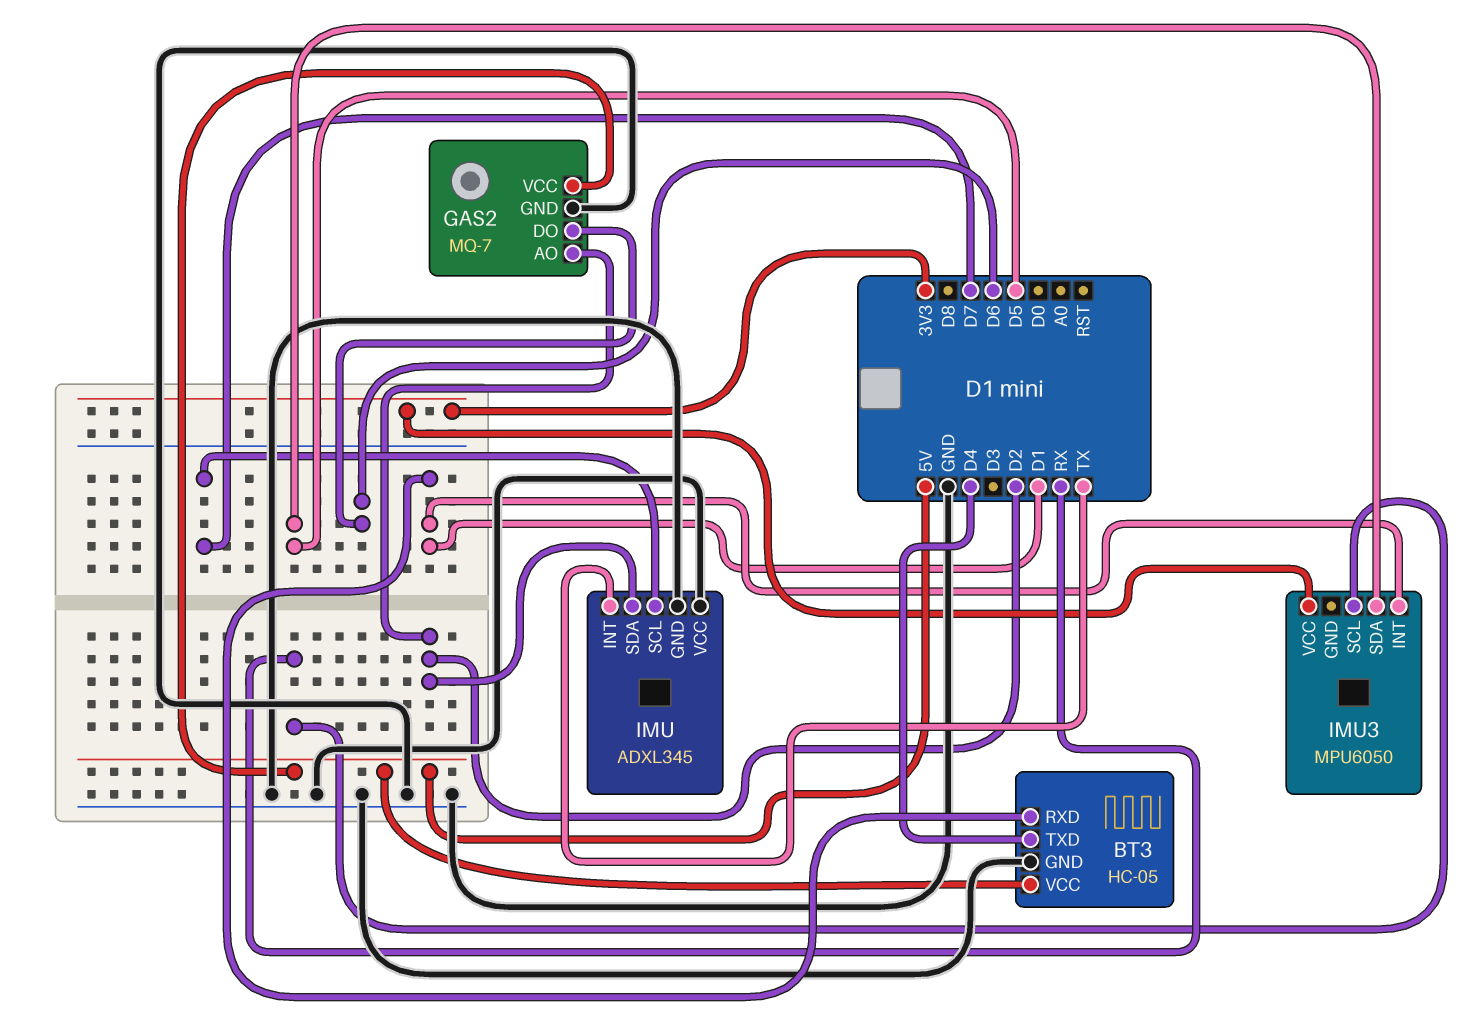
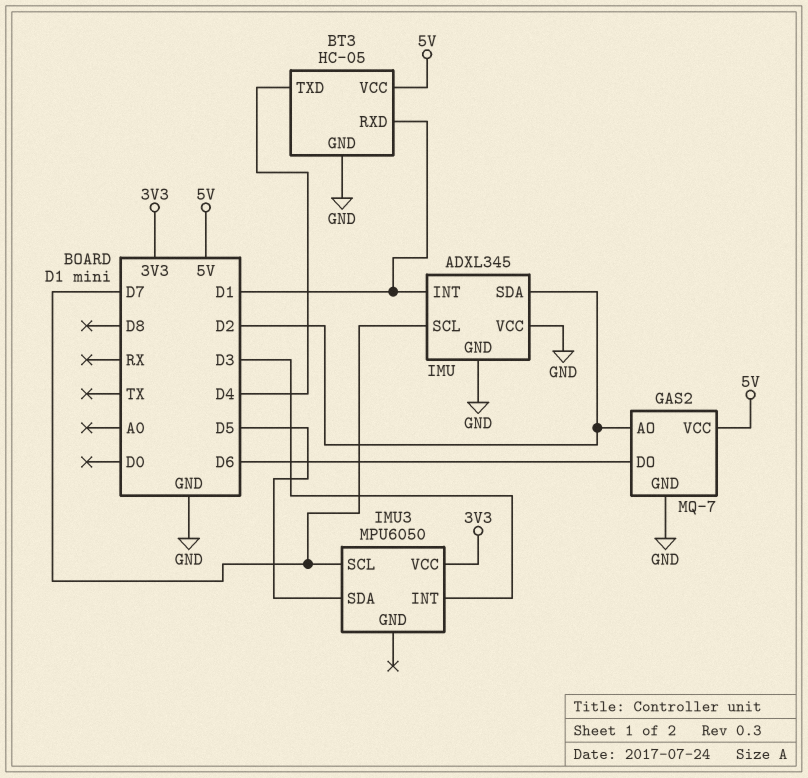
IMU pin INT: TX -> D1
IMU3 pin INT: D1 -> D3
IMU3 pin SCL: RX -> D7

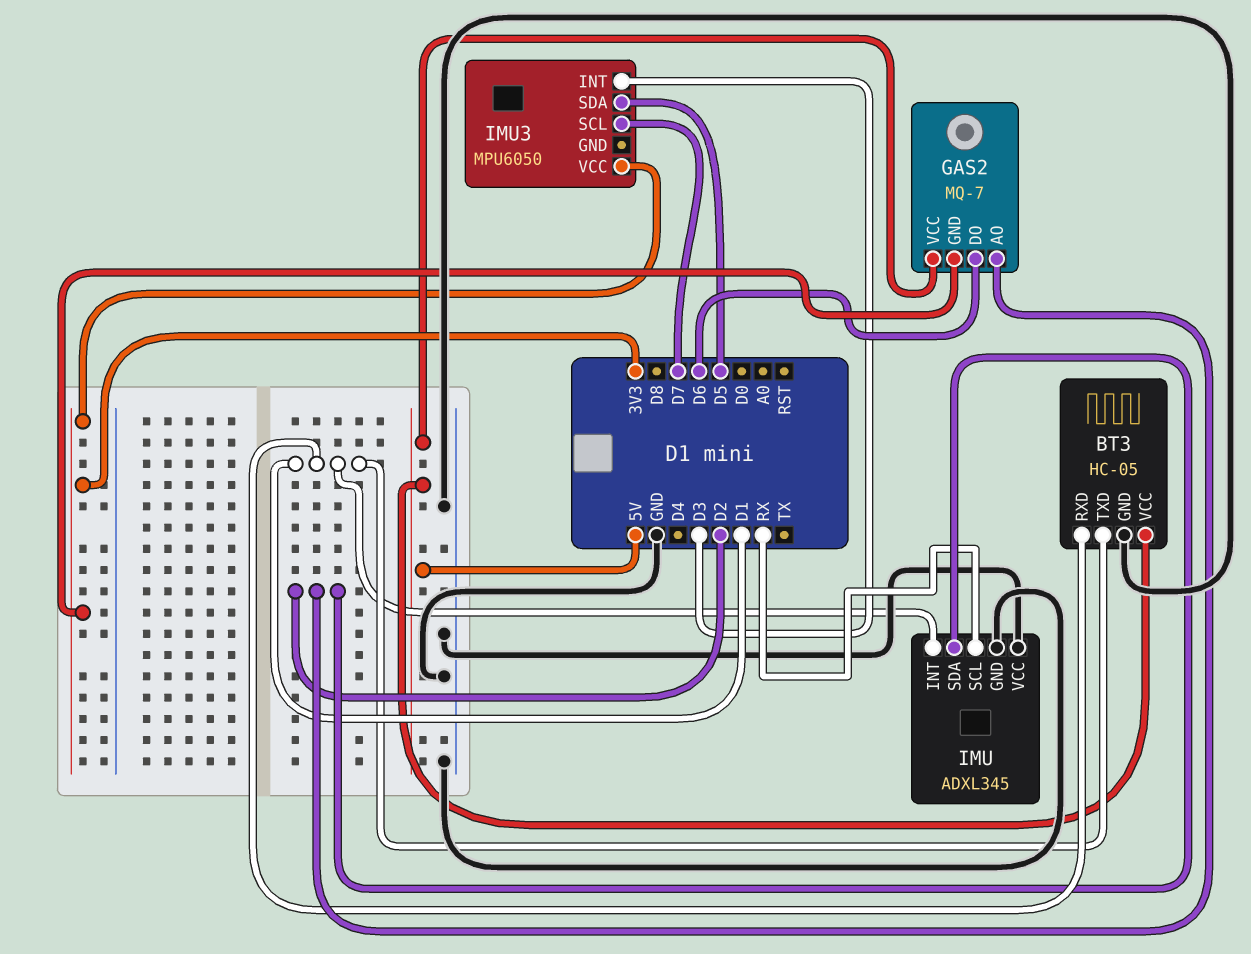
BT3 pin TXD: D4 -> D1
GAS2 pin GND: GND -> 3V3
IMU pin SCL: D7 -> RX

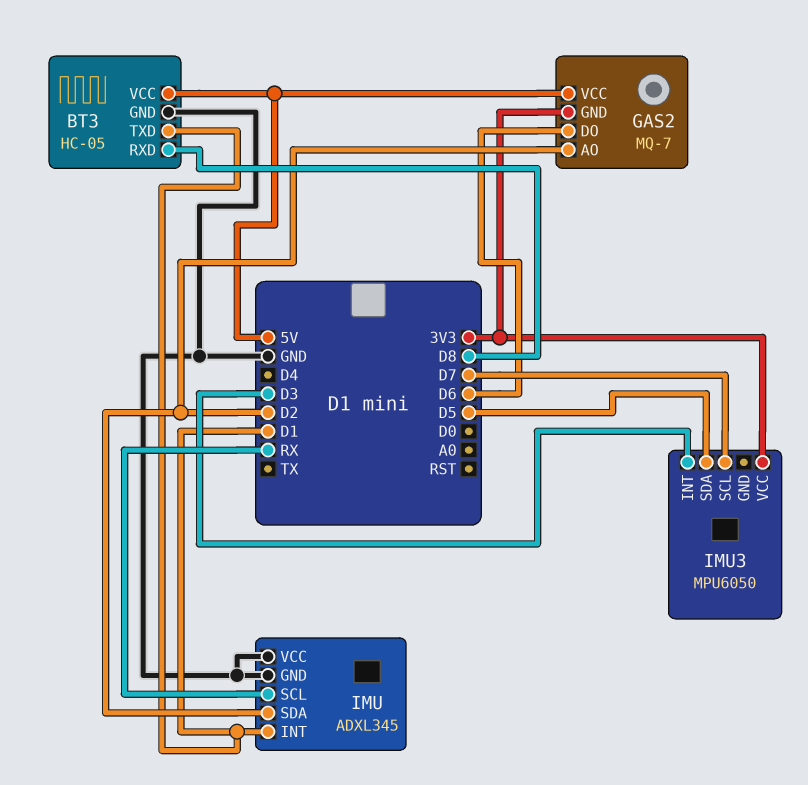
BT3 pin RXD: D1 -> D8

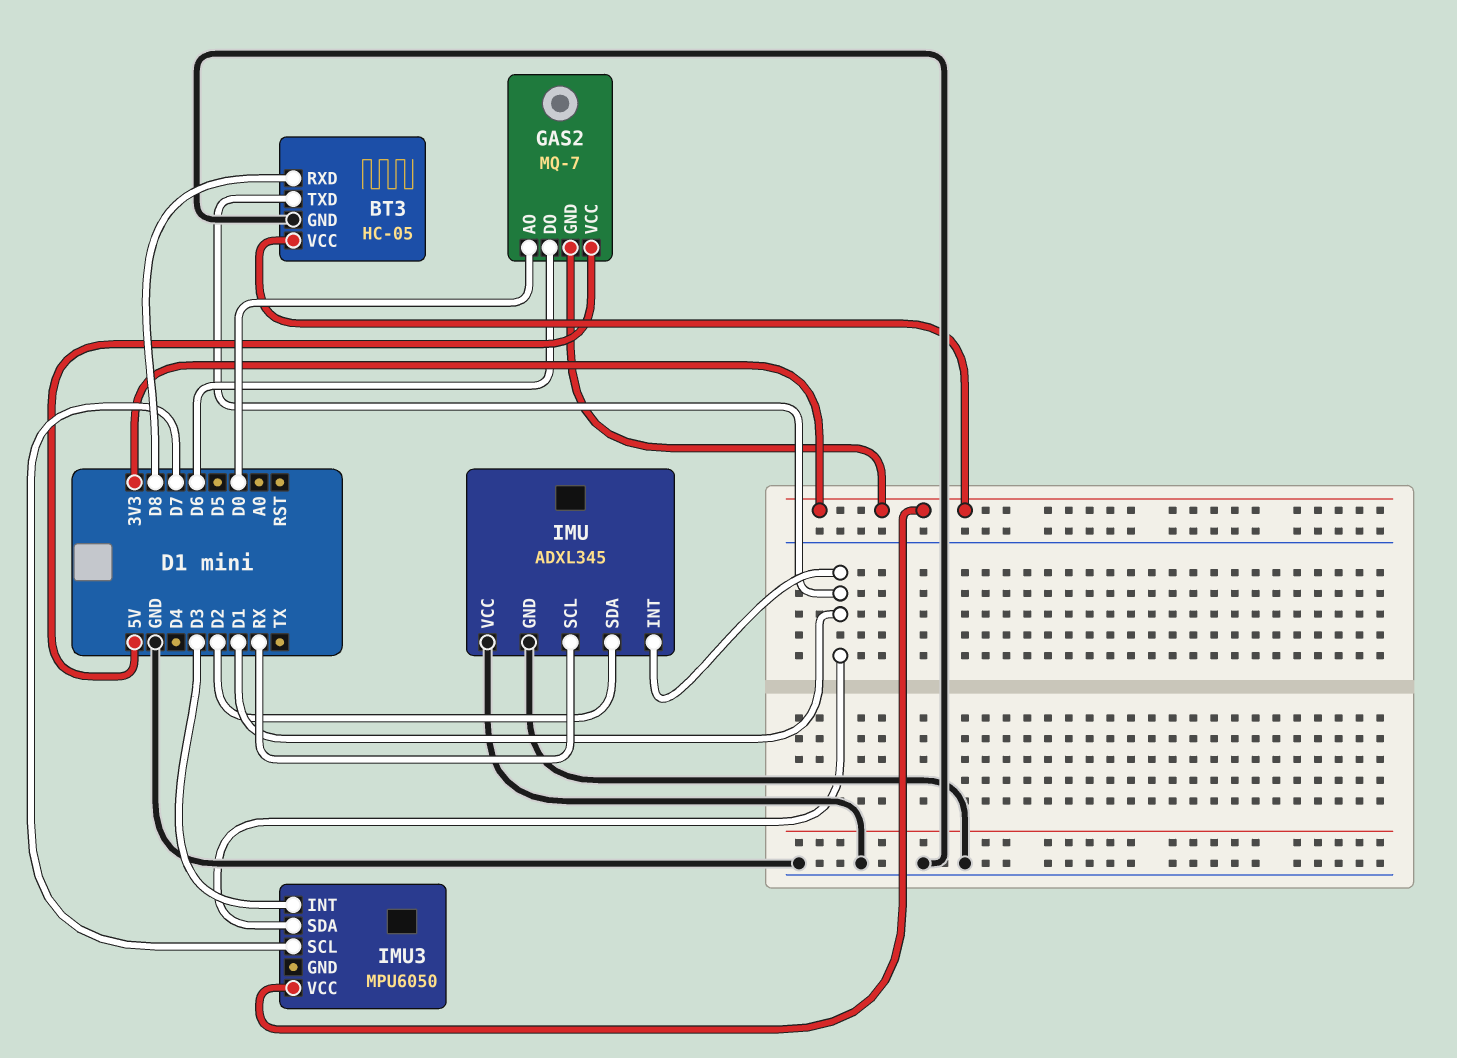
BT3 pin VCC: 5V -> 3V3
GAS2 pin AO: D2 -> D0
IMU3 pin SDA: D5 -> D1

